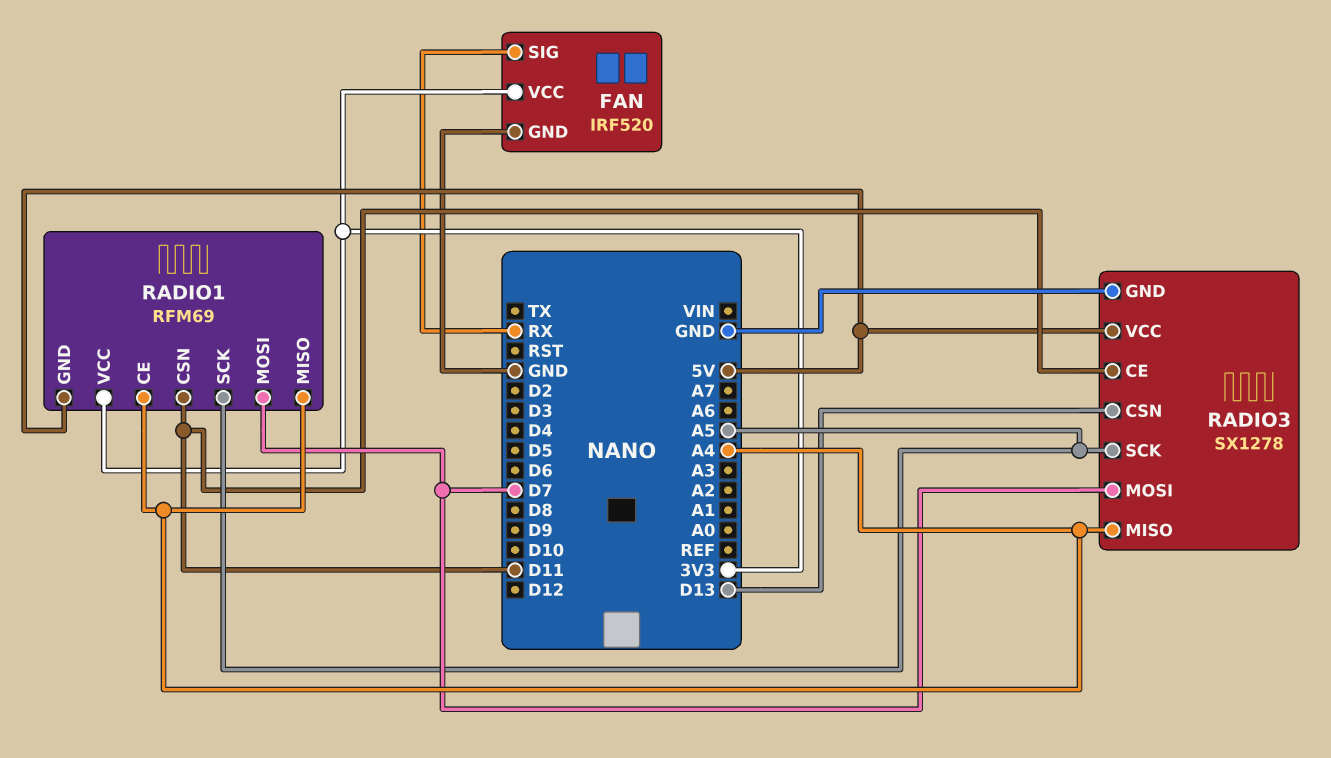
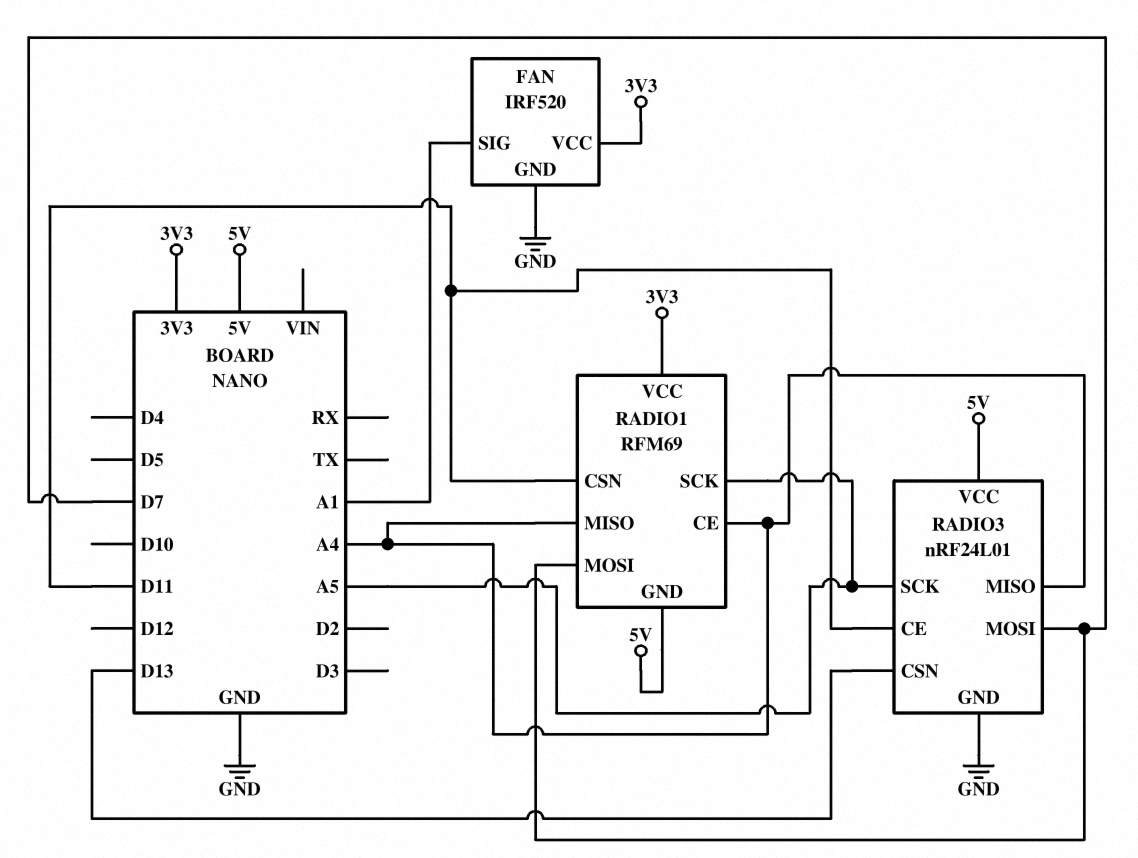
FAN pin SIG: RX -> A1
RADIO3: SX1278 -> nRF24L01

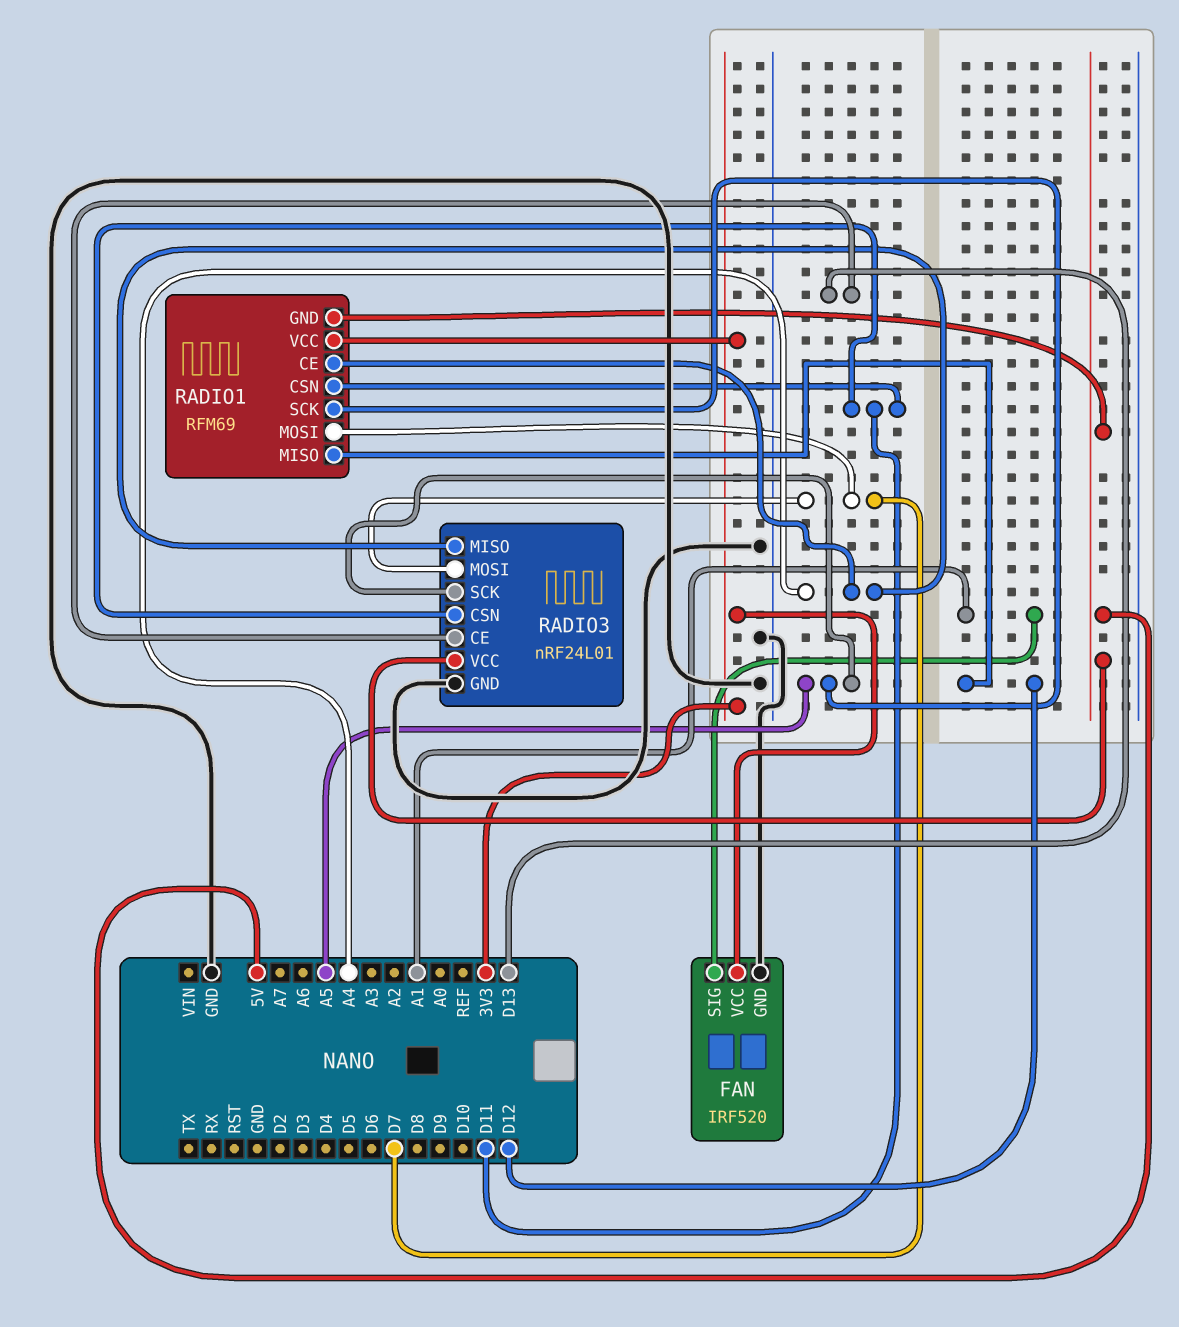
RADIO1 pin MISO: A4 -> D12
RADIO3 pin CE: D11 -> D13
RADIO3 pin CSN: D13 -> D11

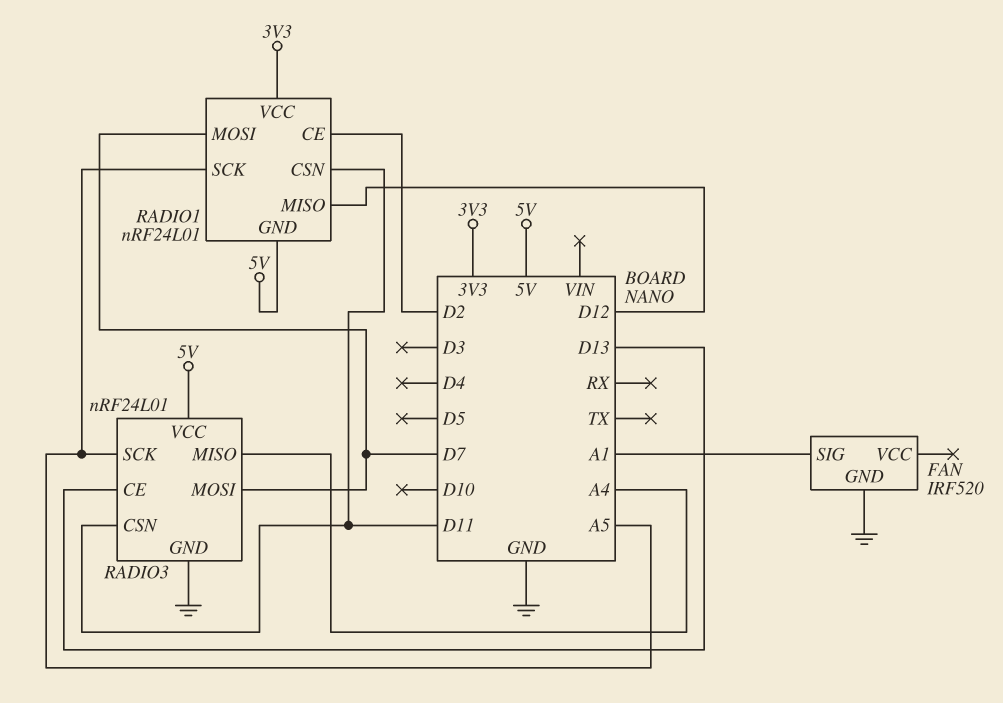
FAN pin VCC: 3V3 -> none
RADIO1: RFM69 -> nRF24L01
RADIO1 pin CE: A4 -> D2

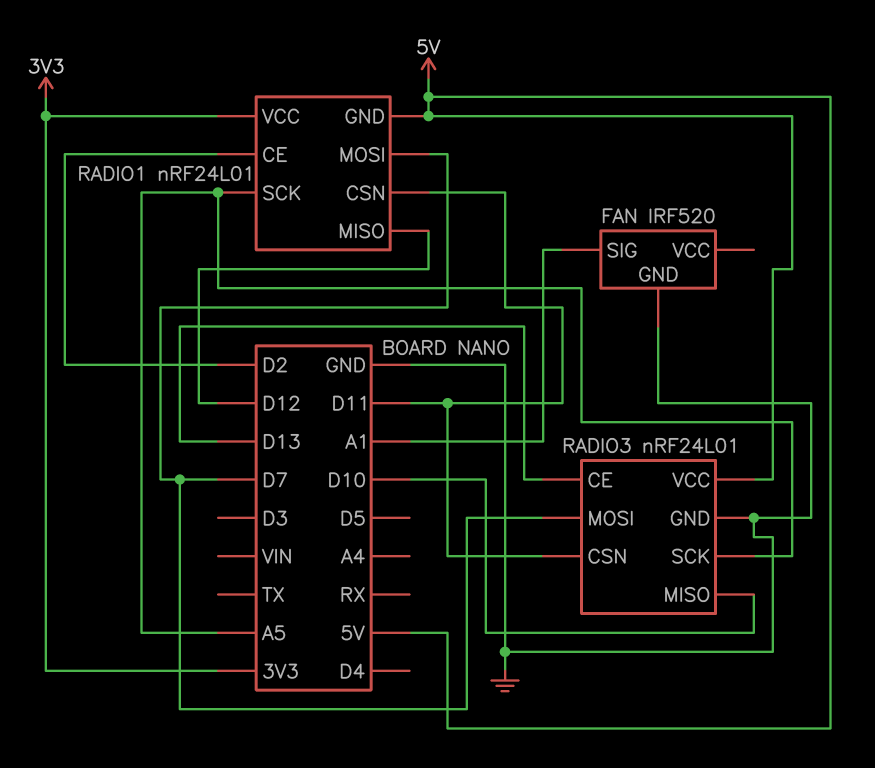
RADIO3 pin MISO: A4 -> D10

